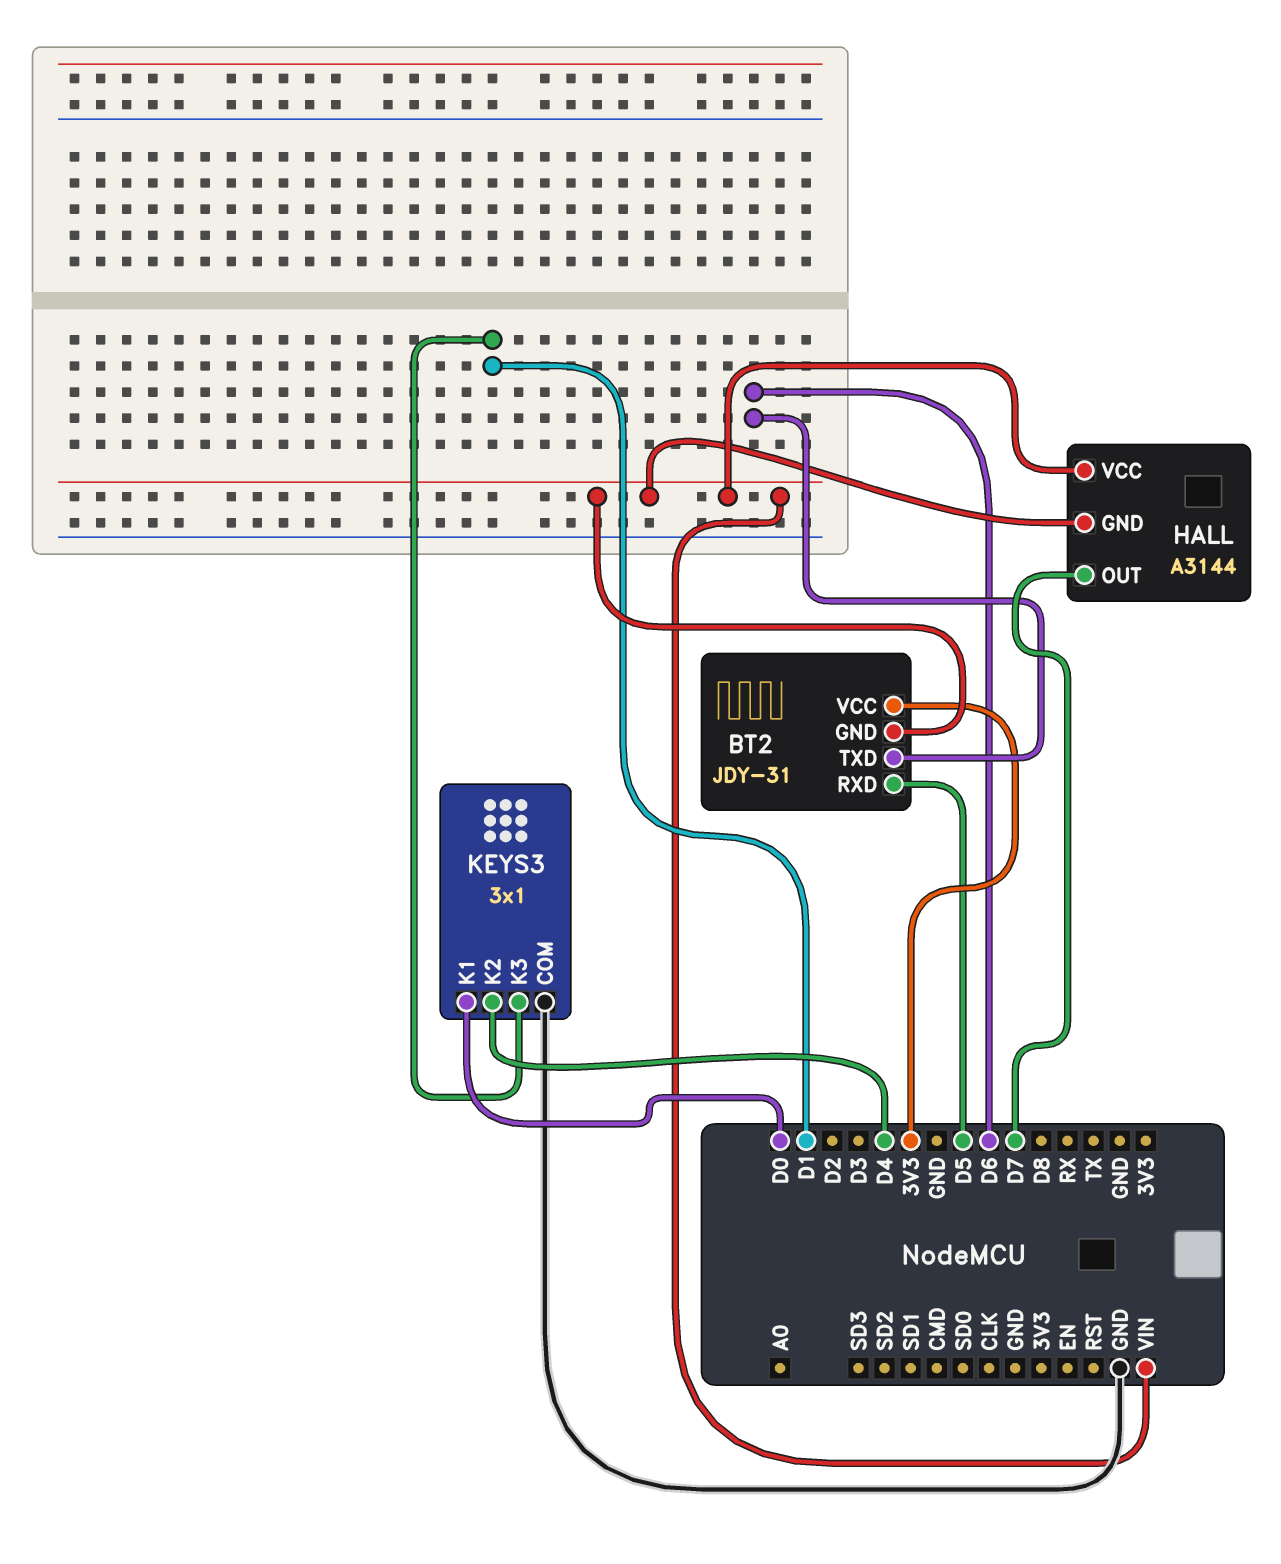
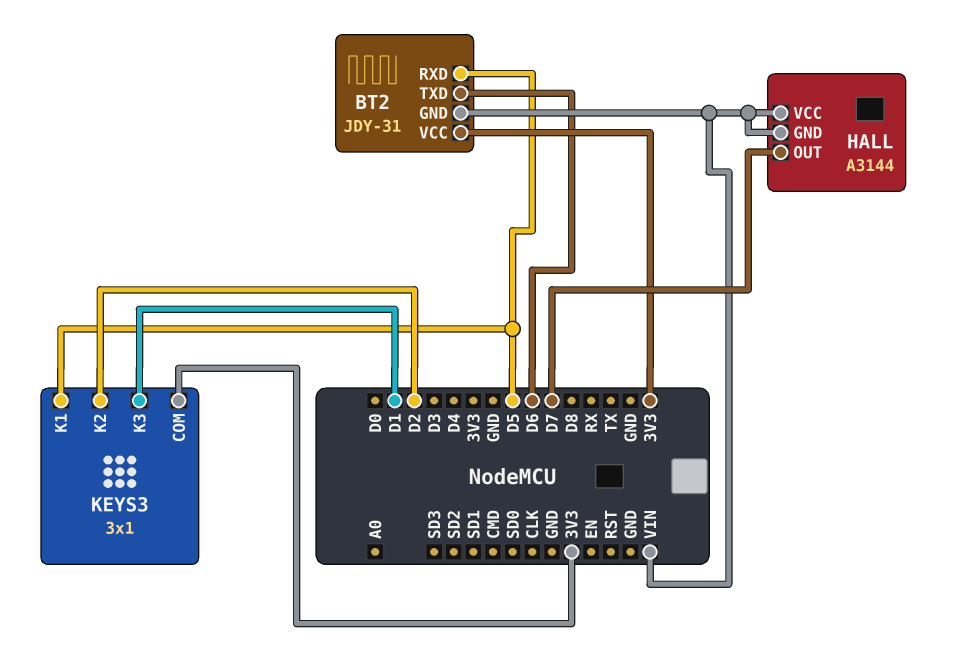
KEYS3 pin COM: GND -> 3V3
KEYS3 pin K1: D0 -> D5
KEYS3 pin K2: D4 -> D2

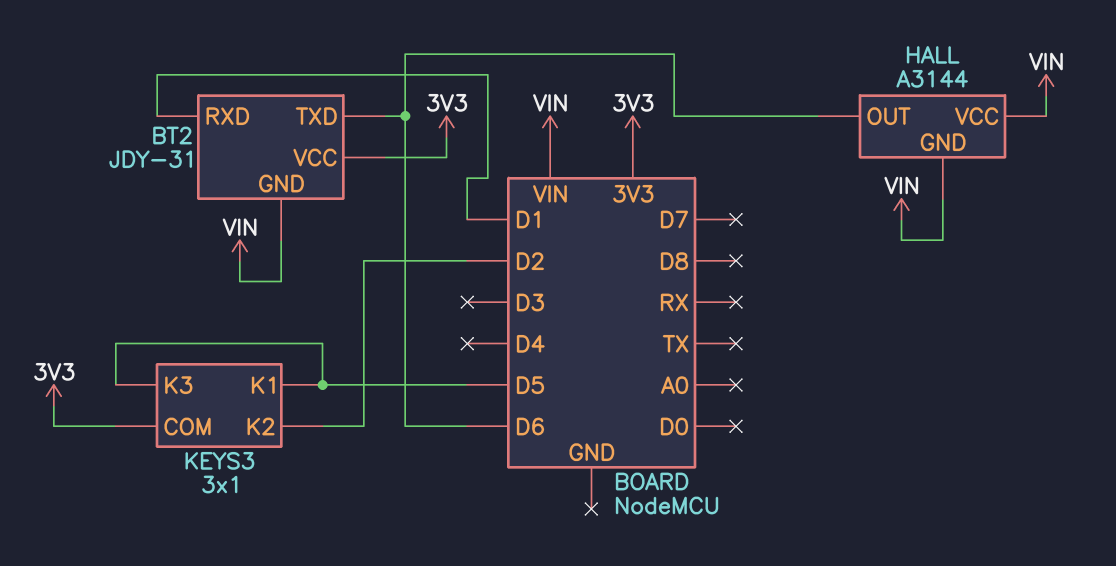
BT2 pin RXD: D5 -> D1
HALL pin OUT: D7 -> D6
KEYS3 pin K3: D1 -> D5

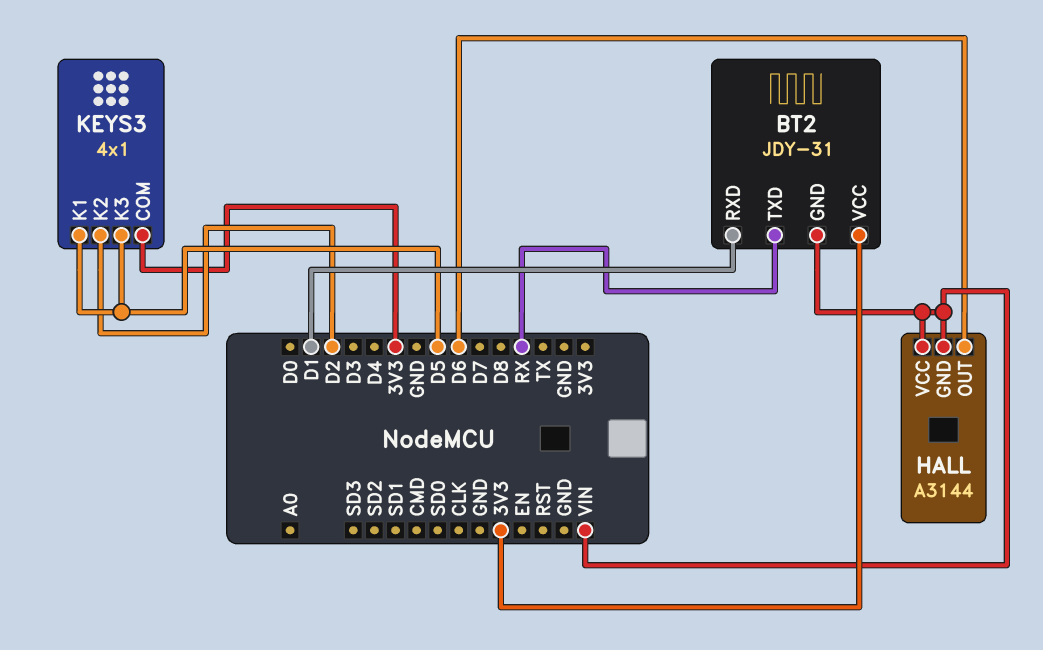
BT2 pin TXD: D6 -> RX
KEYS3: 3x1 -> 4x1

